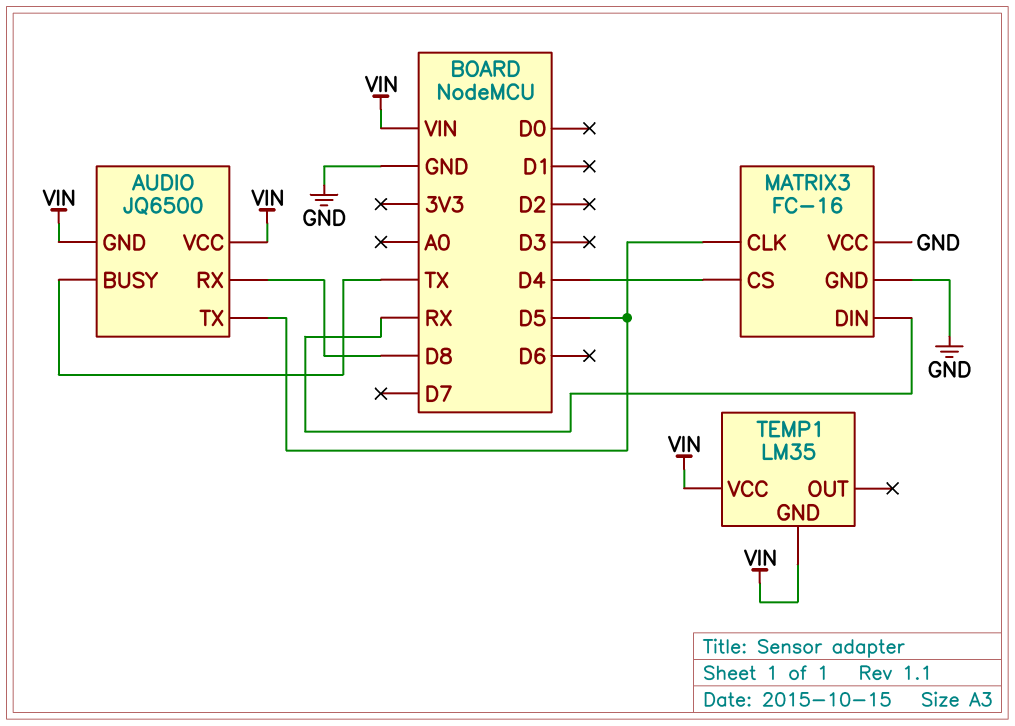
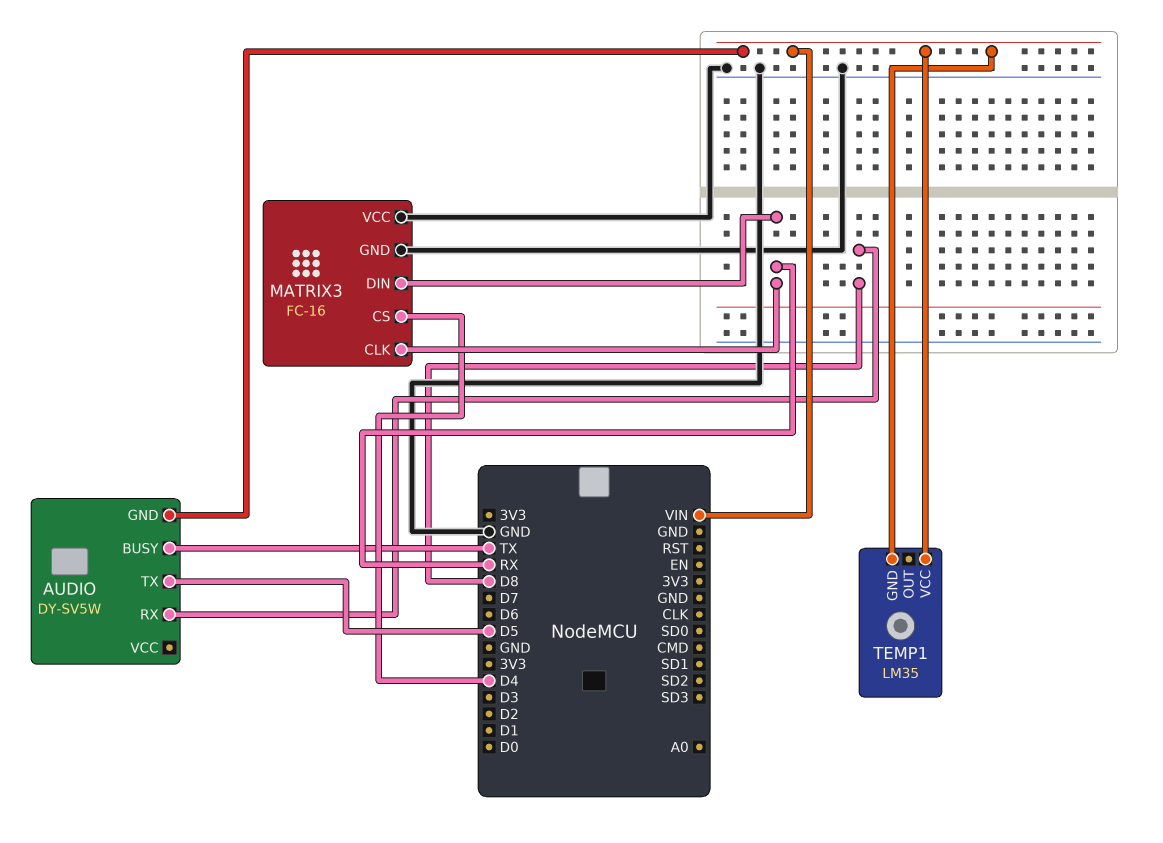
AUDIO: JQ6500 -> DY-SV5W
AUDIO pin VCC: VIN -> none
MATRIX3 pin CLK: D5 -> RX

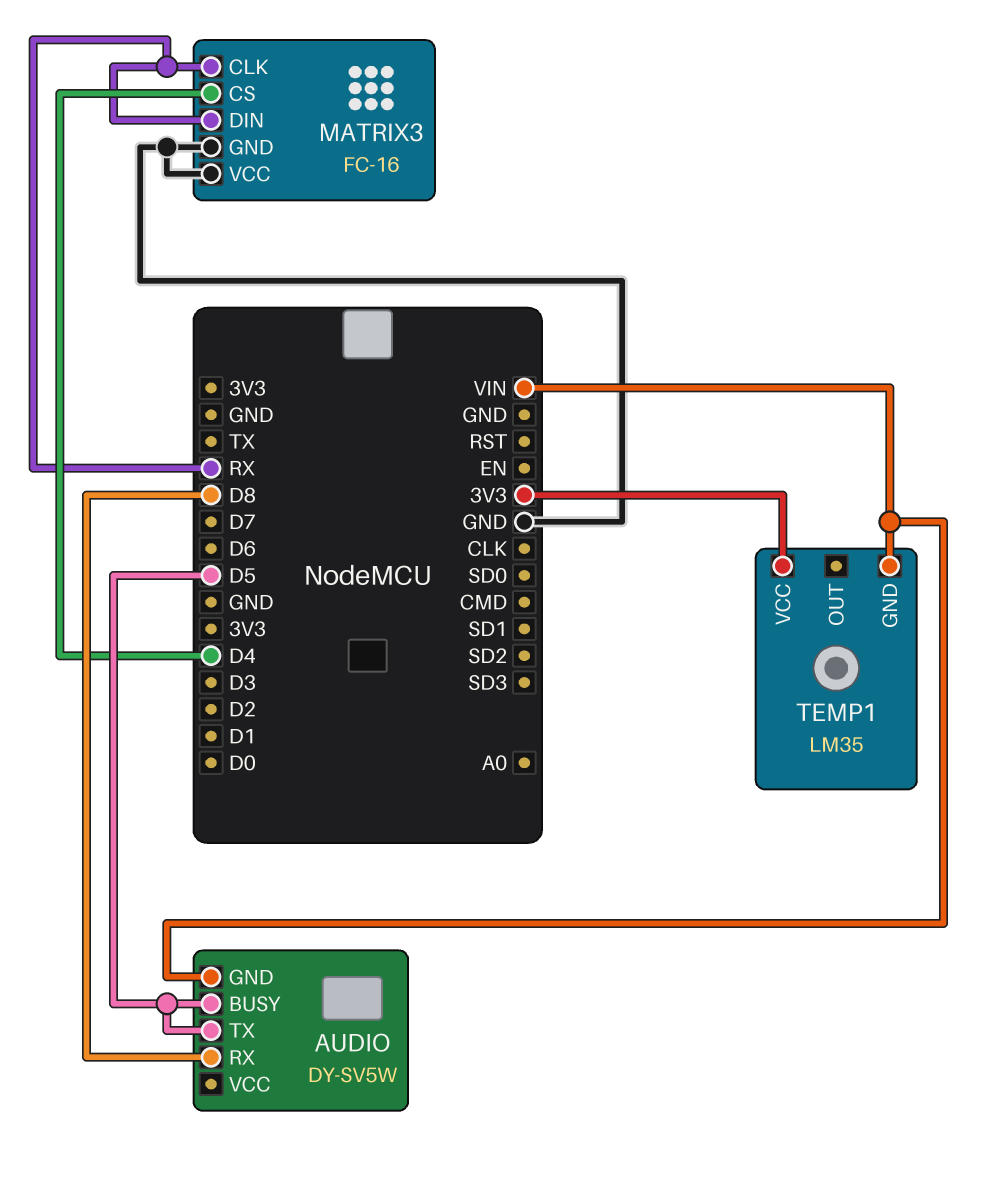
AUDIO pin BUSY: TX -> D5
TEMP1 pin VCC: VIN -> 3V3

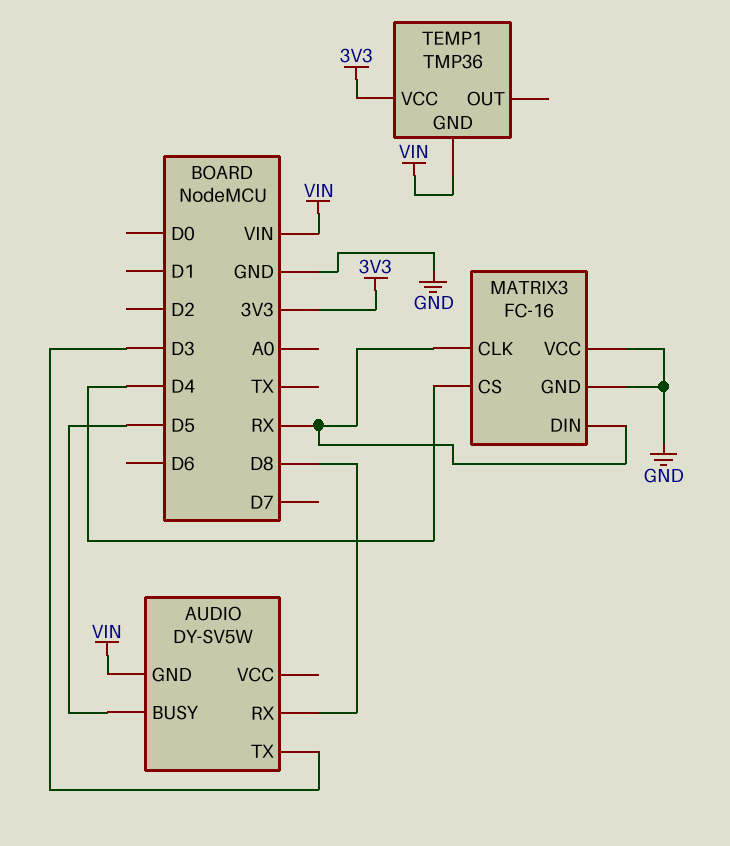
AUDIO pin TX: D5 -> D3
TEMP1: LM35 -> TMP36

